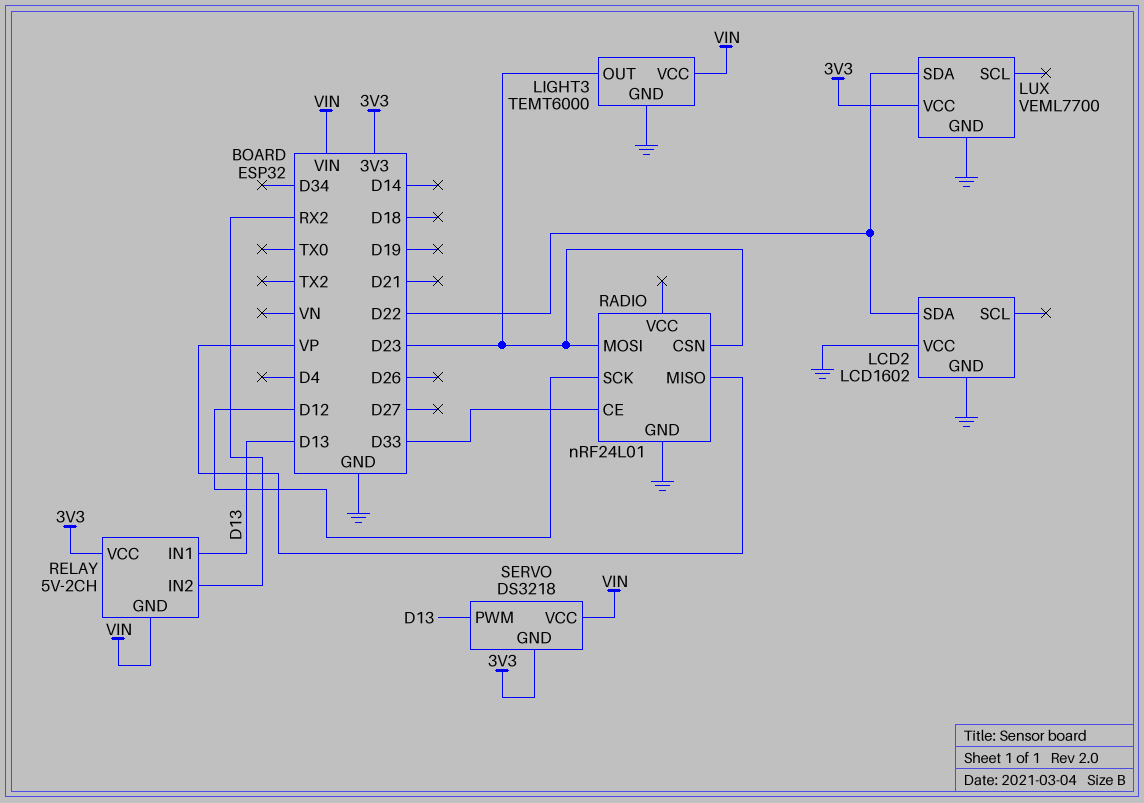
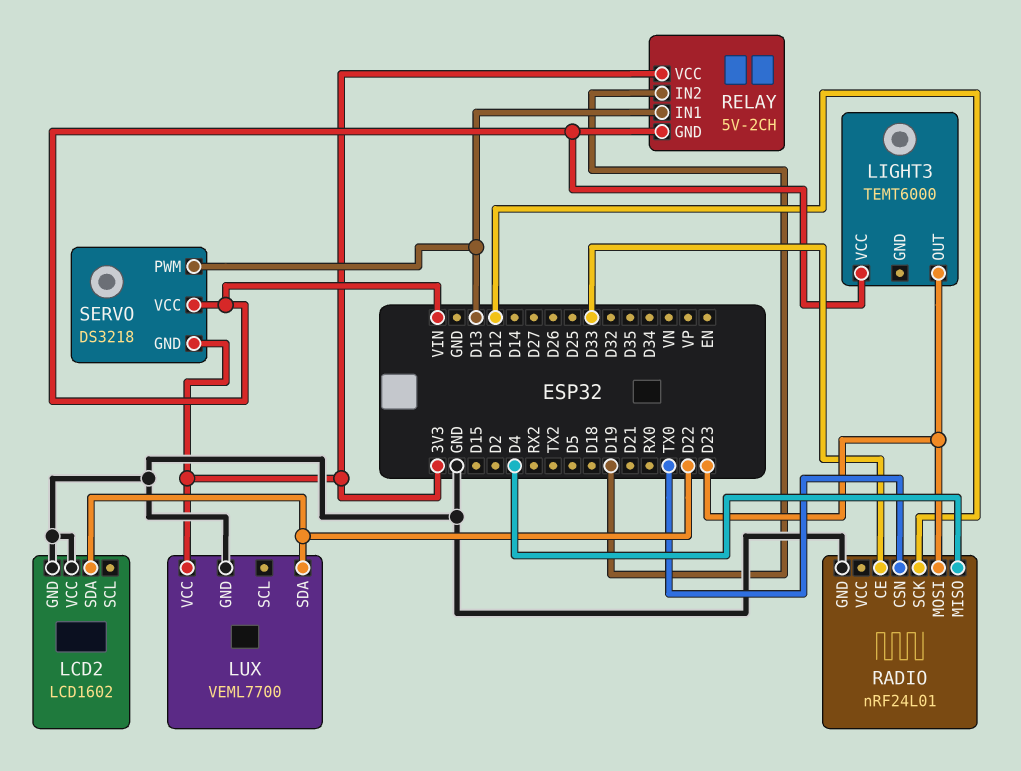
LIGHT3 pin GND: GND -> none
RADIO pin CSN: D23 -> TX0
RADIO pin MISO: VP -> D4
RELAY pin IN2: RX2 -> D19

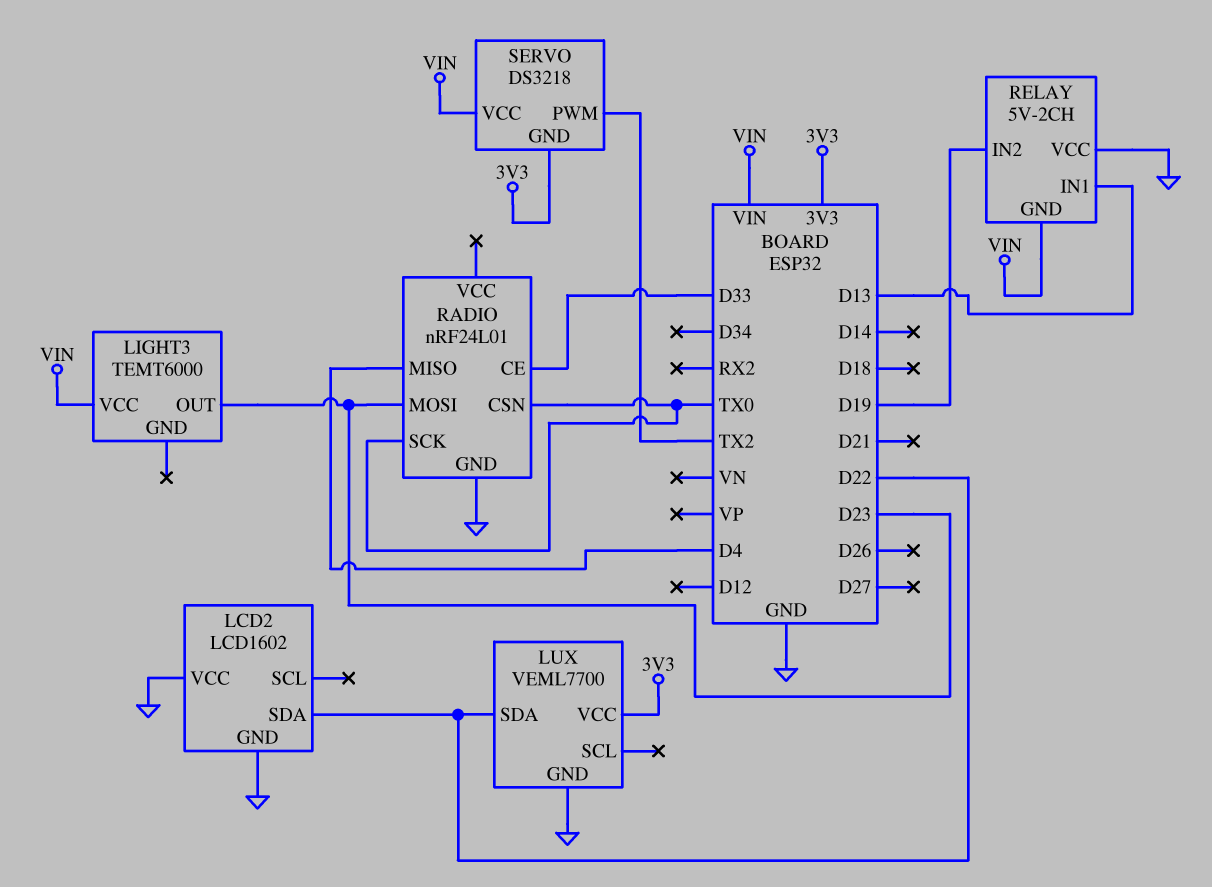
RADIO pin SCK: D12 -> TX0
RELAY pin VCC: 3V3 -> GND
SERVO pin PWM: D13 -> TX2

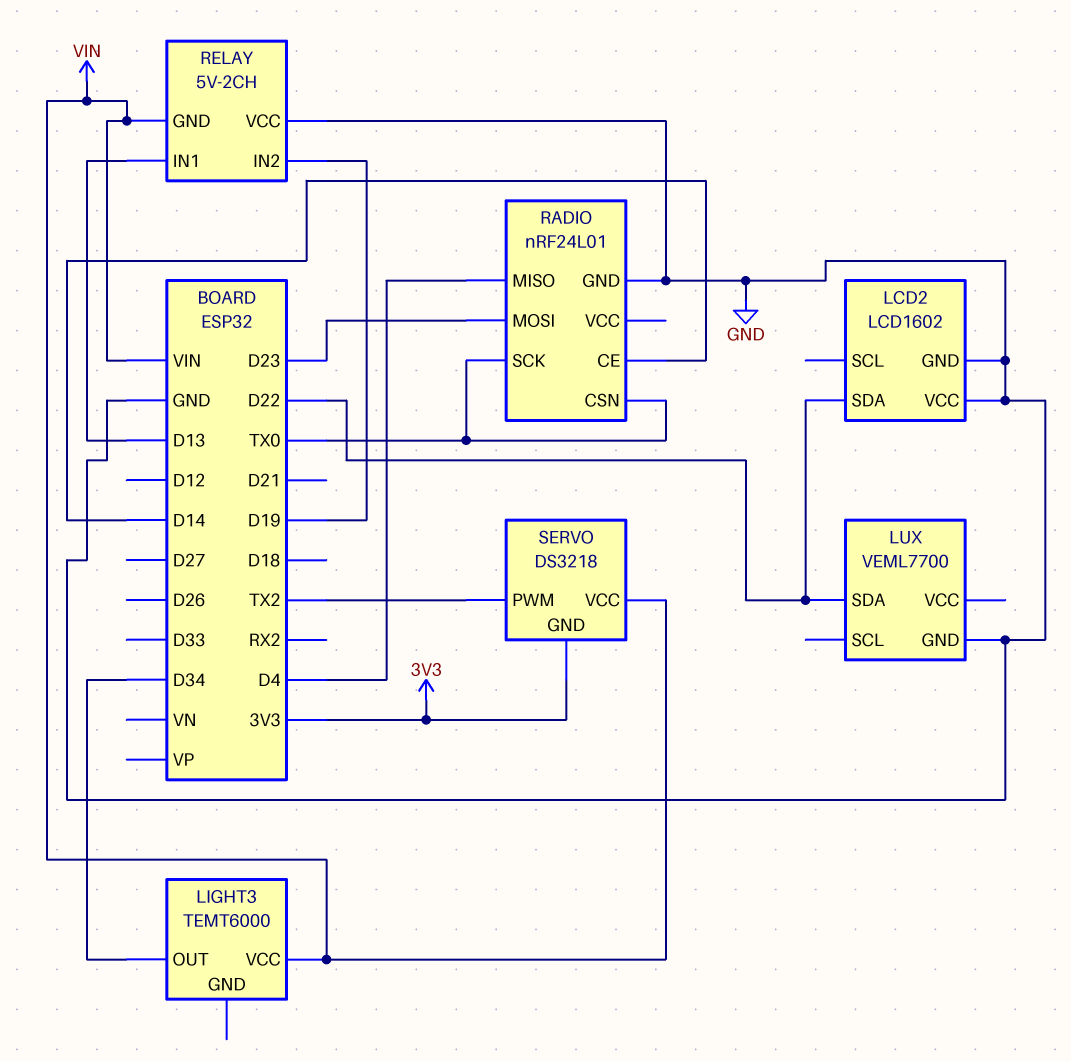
LIGHT3 pin OUT: D23 -> D34
LUX pin VCC: 3V3 -> none
RADIO pin CE: D33 -> D14

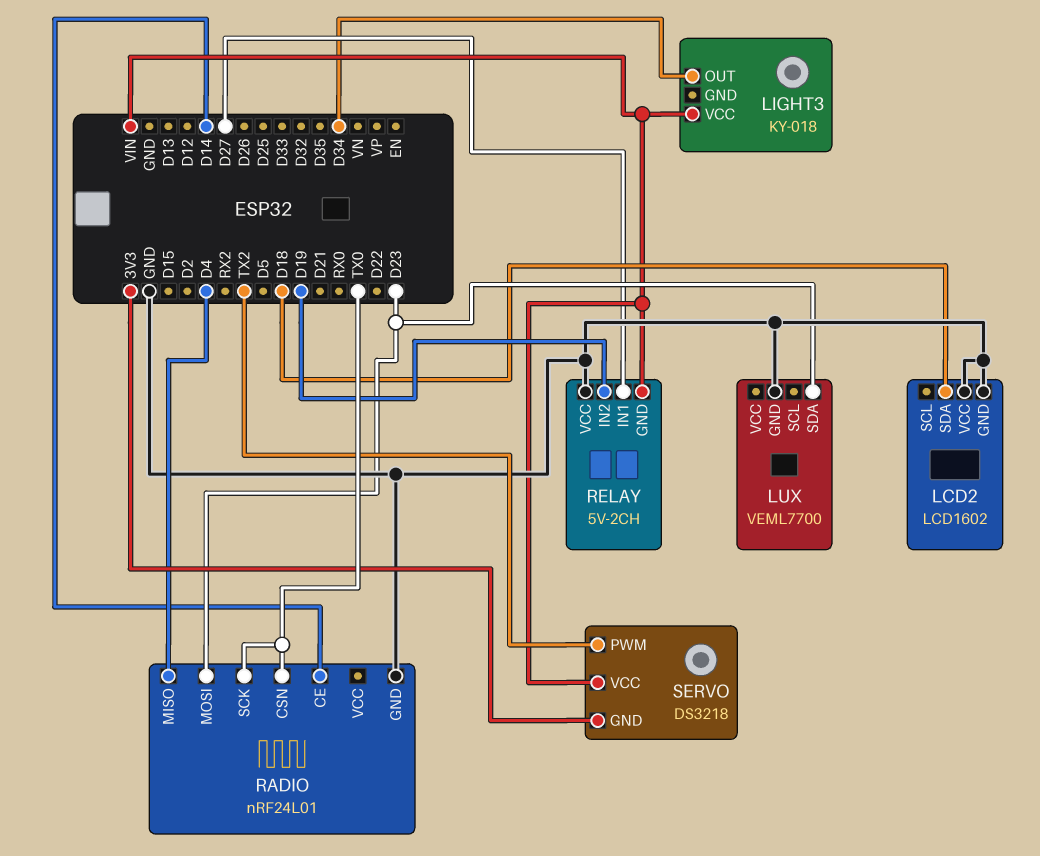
LCD2 pin SDA: D22 -> D18
LIGHT3: TEMT6000 -> KY-018
LUX pin SDA: D22 -> D23
RELAY pin IN1: D13 -> D27

